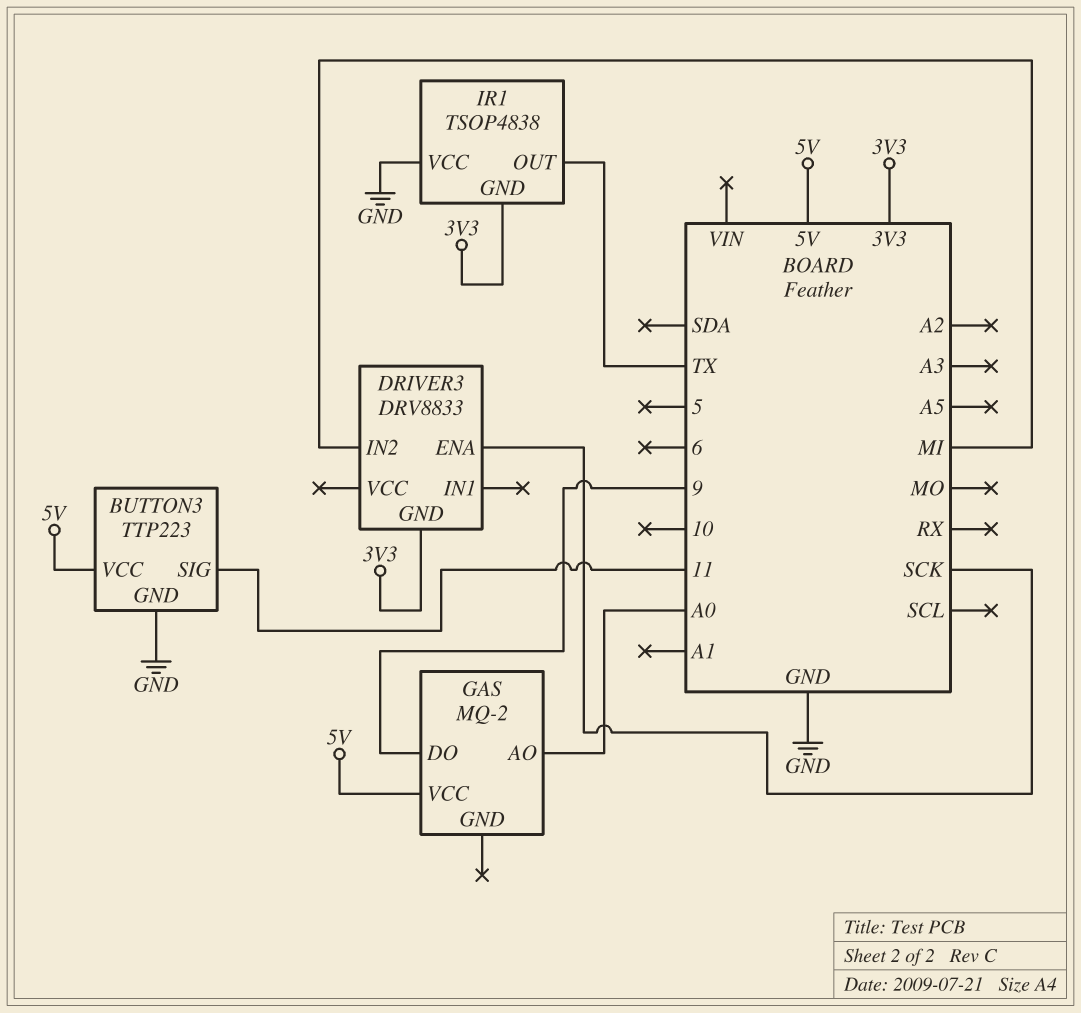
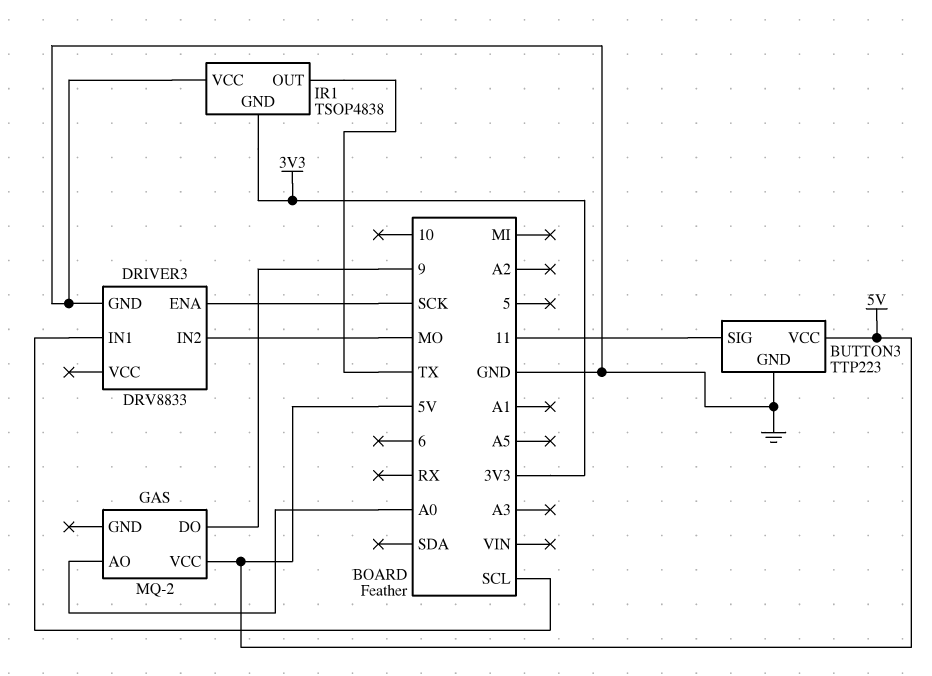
DRIVER3 pin GND: 3V3 -> GND
DRIVER3 pin IN1: none -> SCL
DRIVER3 pin IN2: MI -> MO

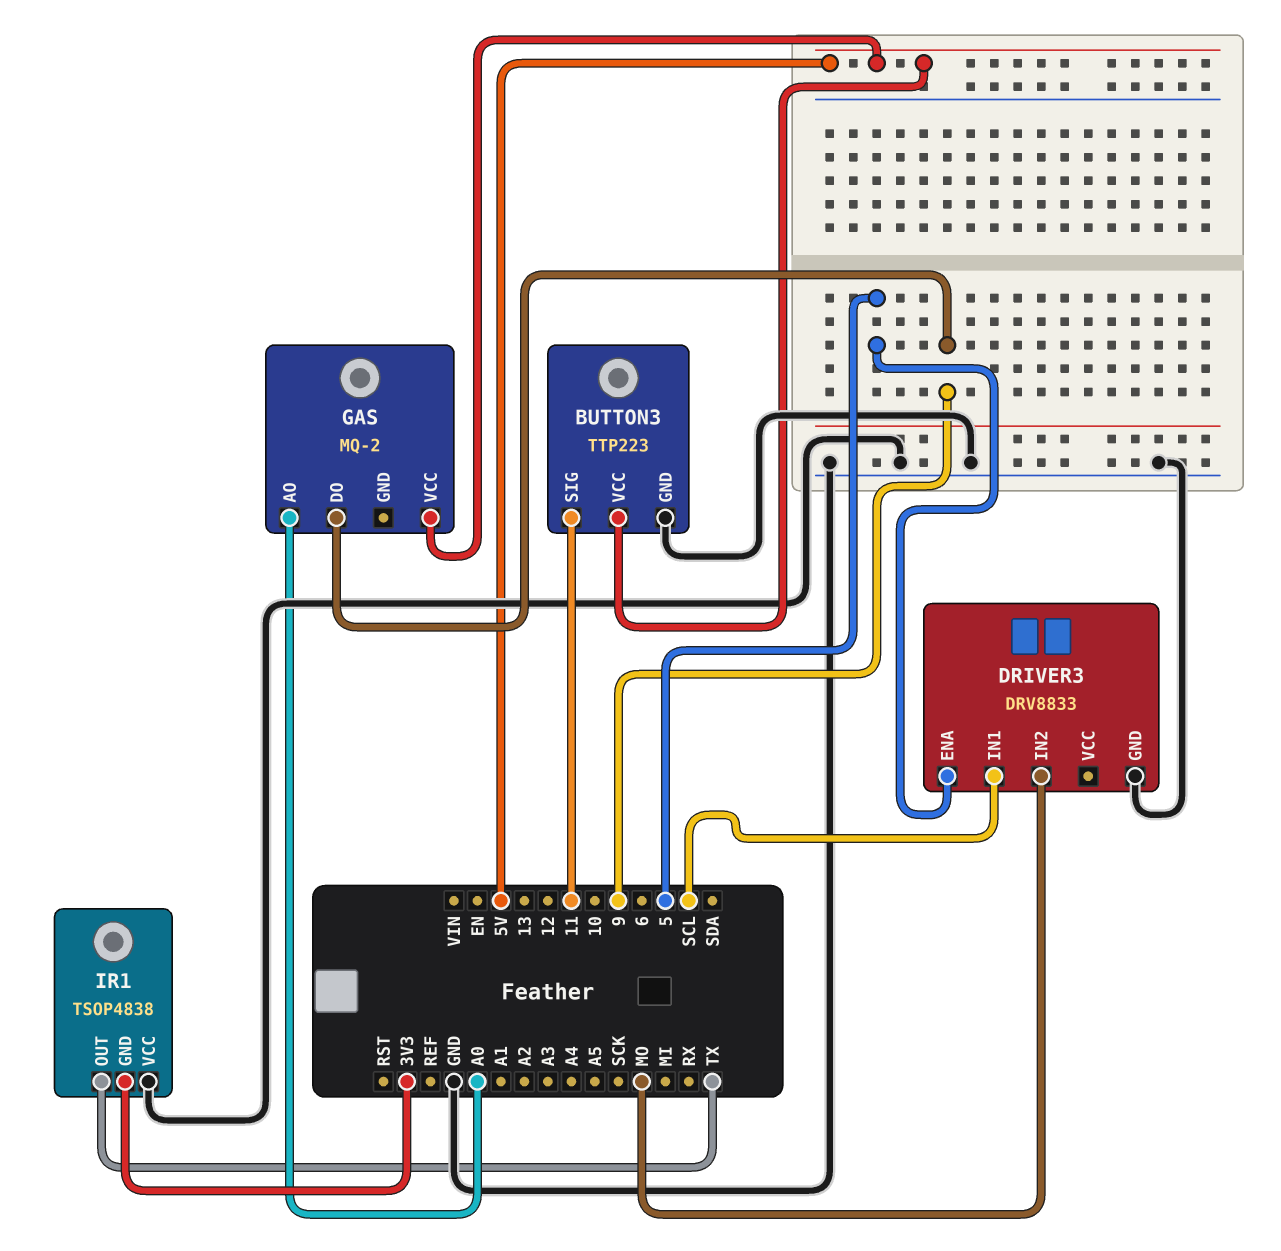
DRIVER3 pin ENA: SCK -> 5

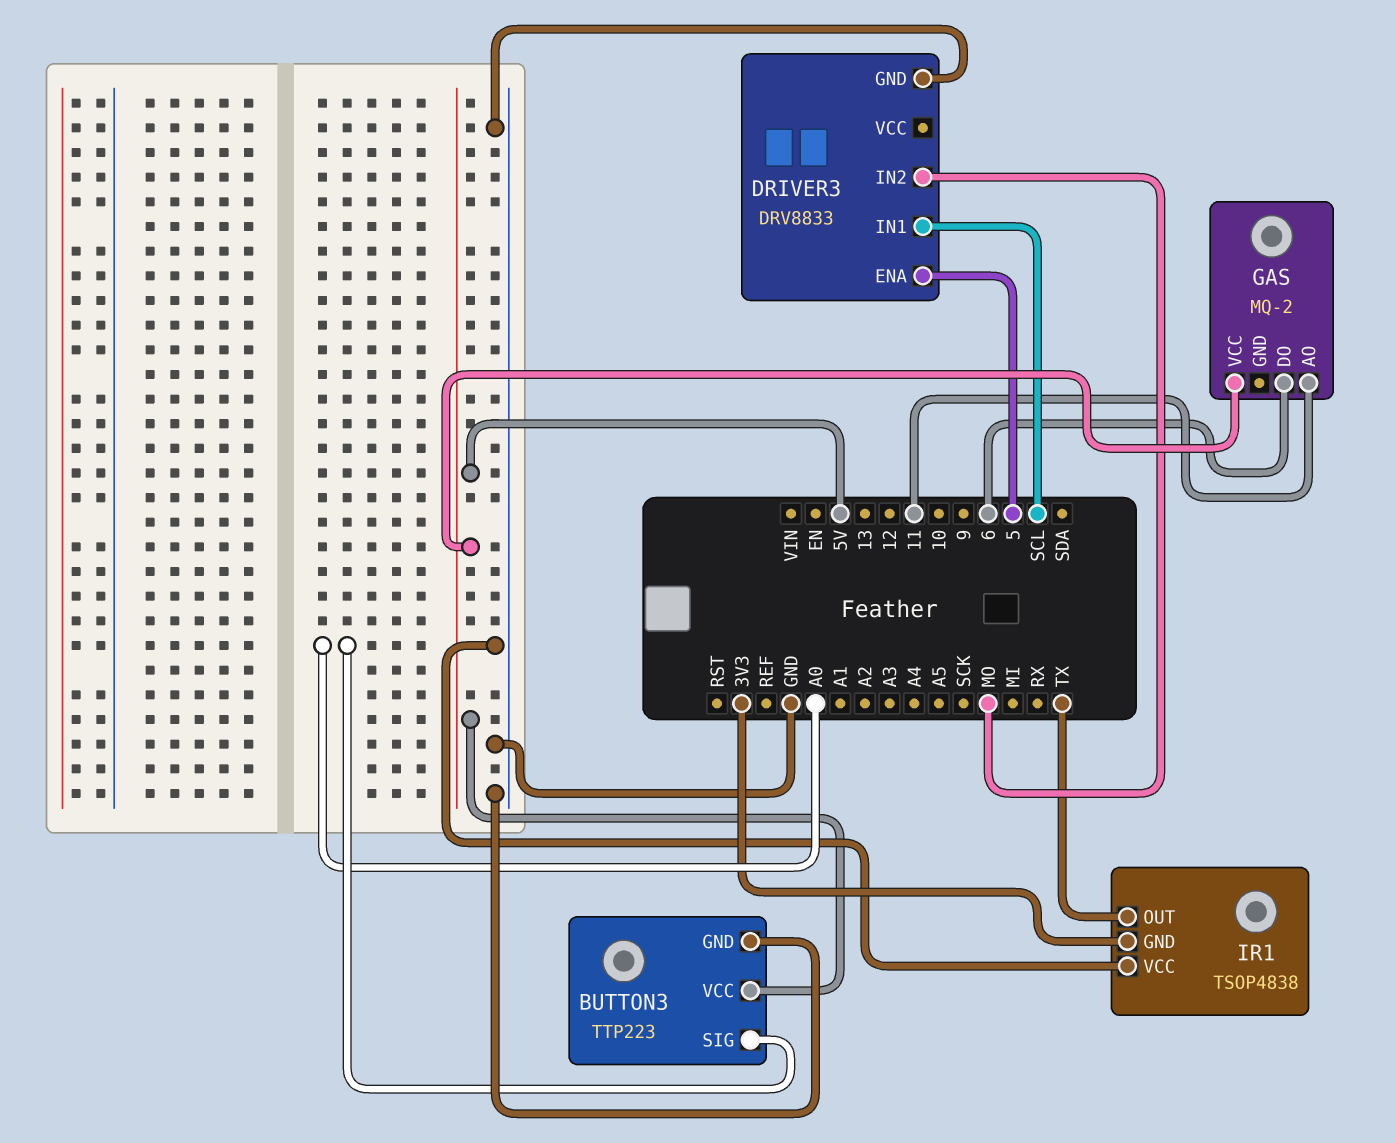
BUTTON3 pin SIG: 11 -> A0
GAS pin AO: A0 -> 11
GAS pin DO: 9 -> 6

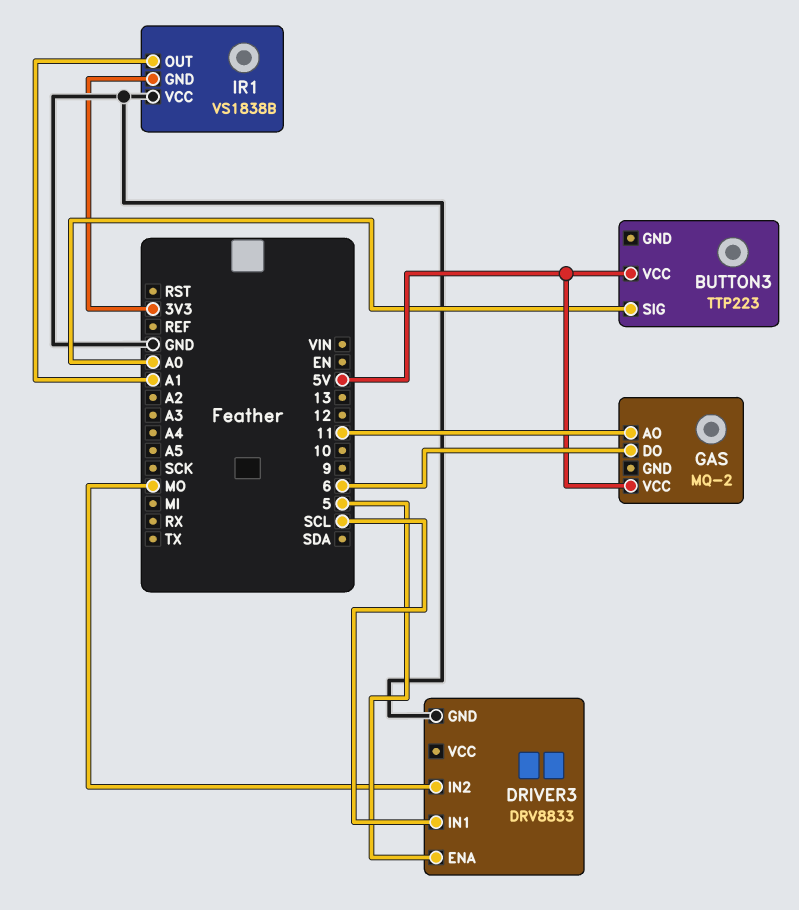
BUTTON3 pin GND: GND -> none
IR1: TSOP4838 -> VS1838B
IR1 pin OUT: TX -> A1

